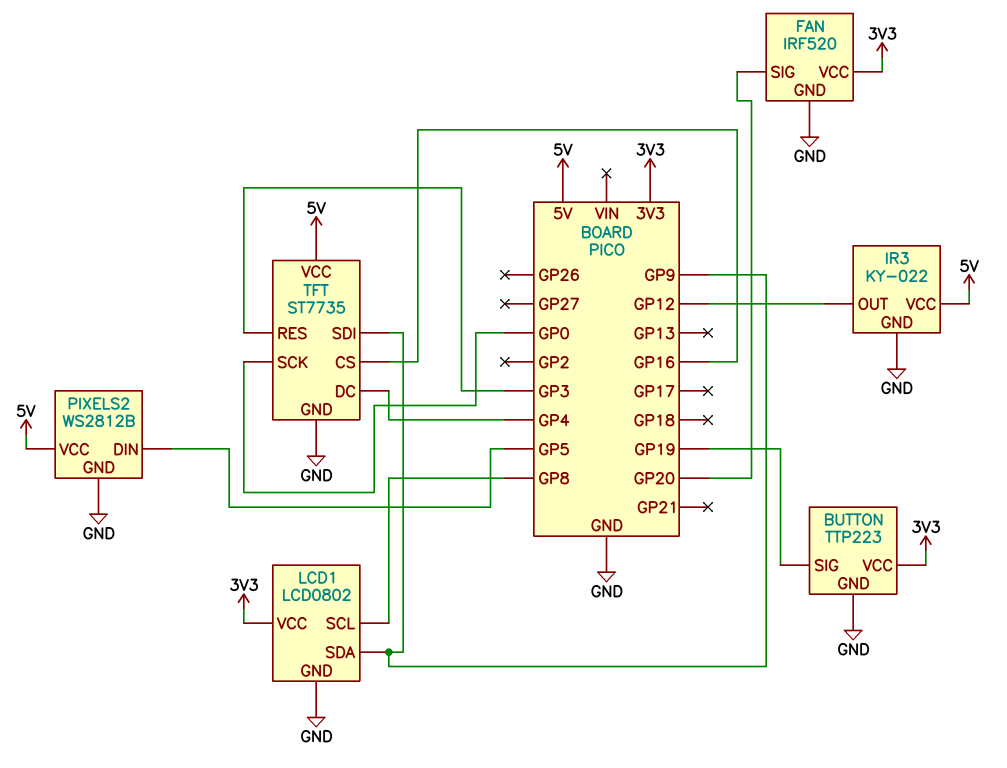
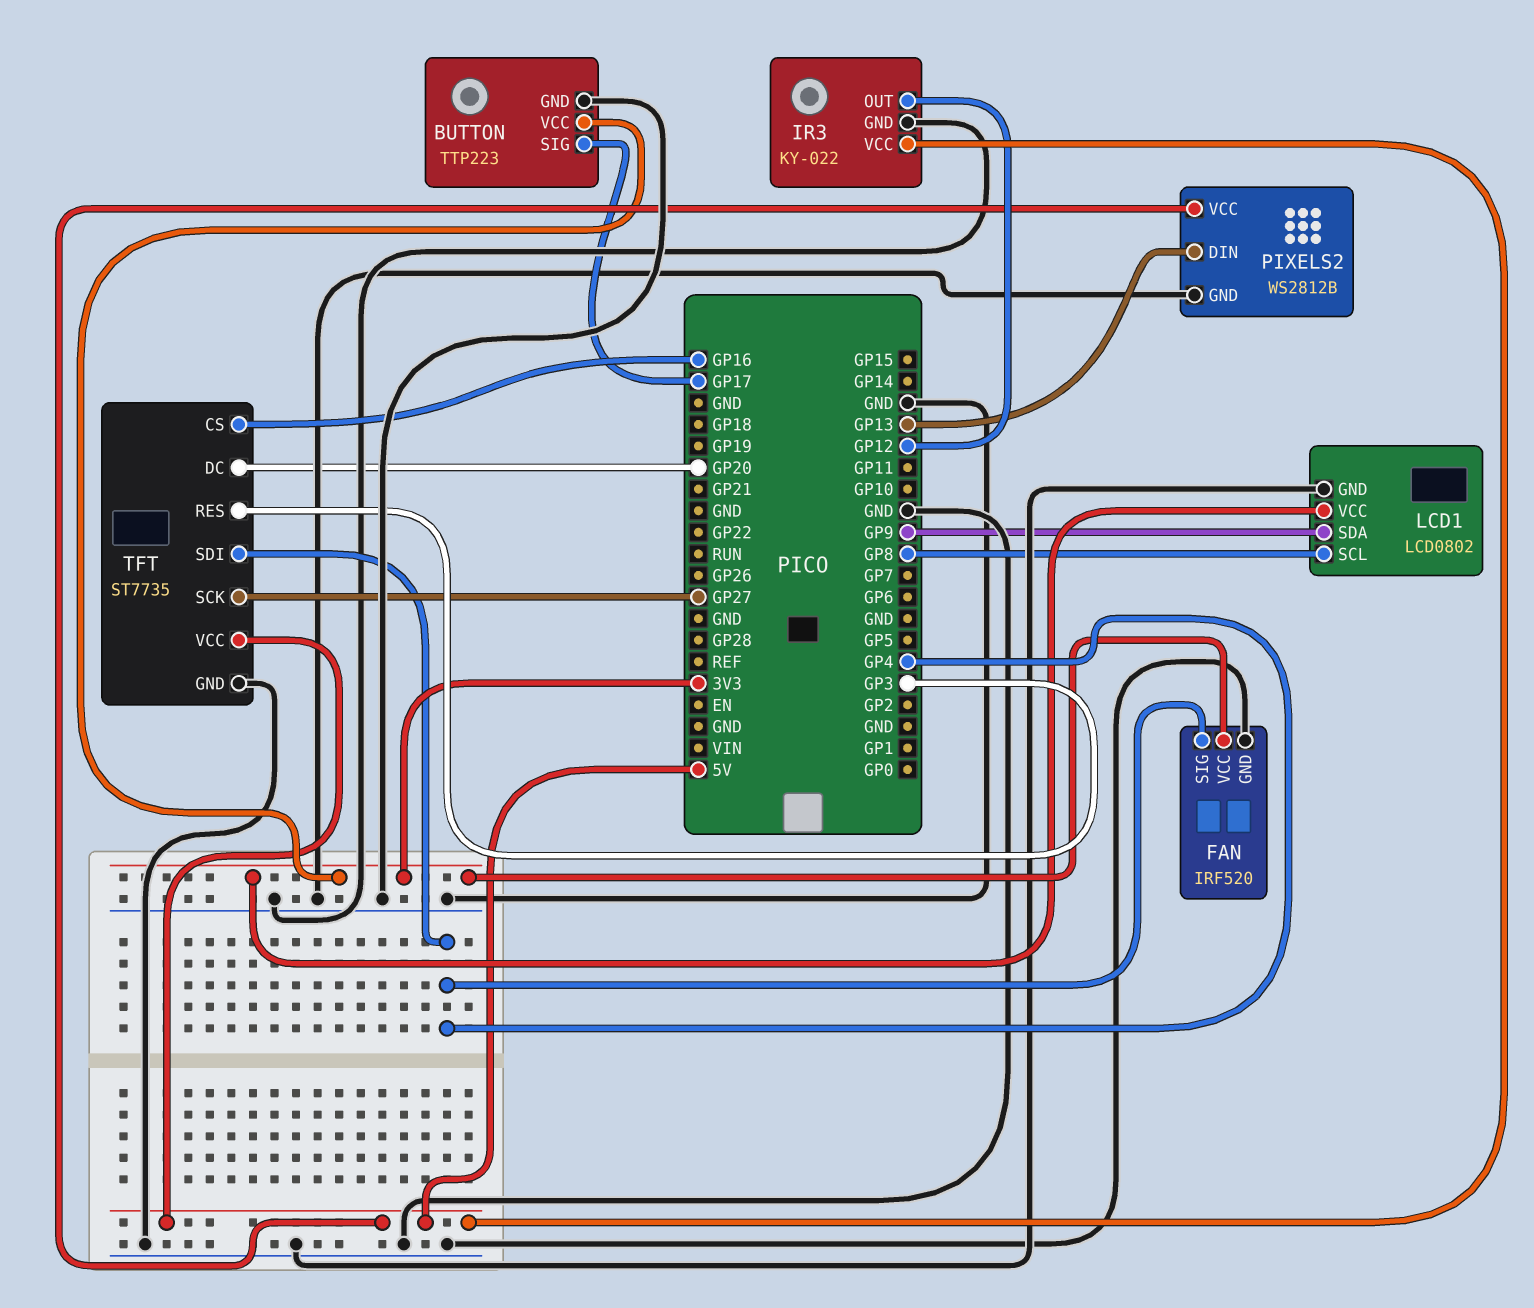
BUTTON pin SIG: GP19 -> GP17
FAN pin SIG: GP20 -> GP4
PIXELS2 pin DIN: GP5 -> GP13
TFT pin DC: GP4 -> GP20
TFT pin SCK: GP0 -> GP27
TFT pin SDI: GP9 -> GP4

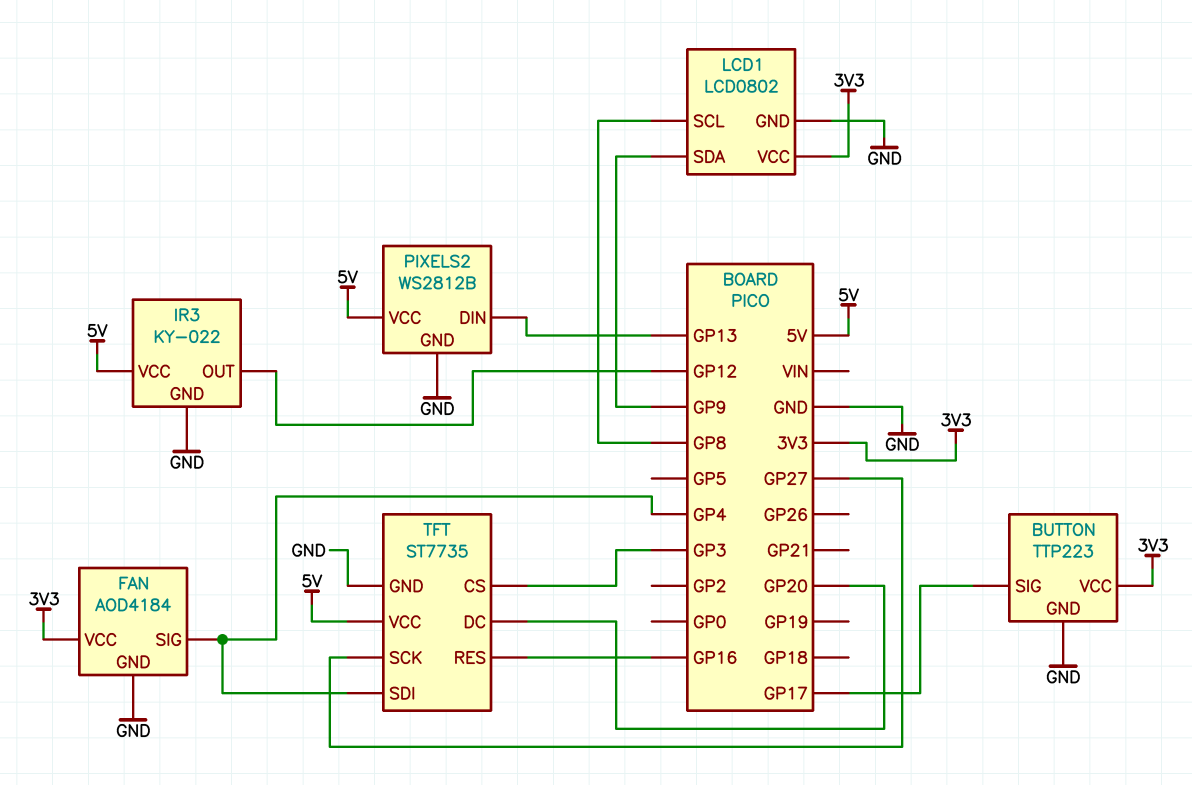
FAN: IRF520 -> AOD4184
TFT pin CS: GP16 -> GP3
TFT pin RES: GP3 -> GP16

